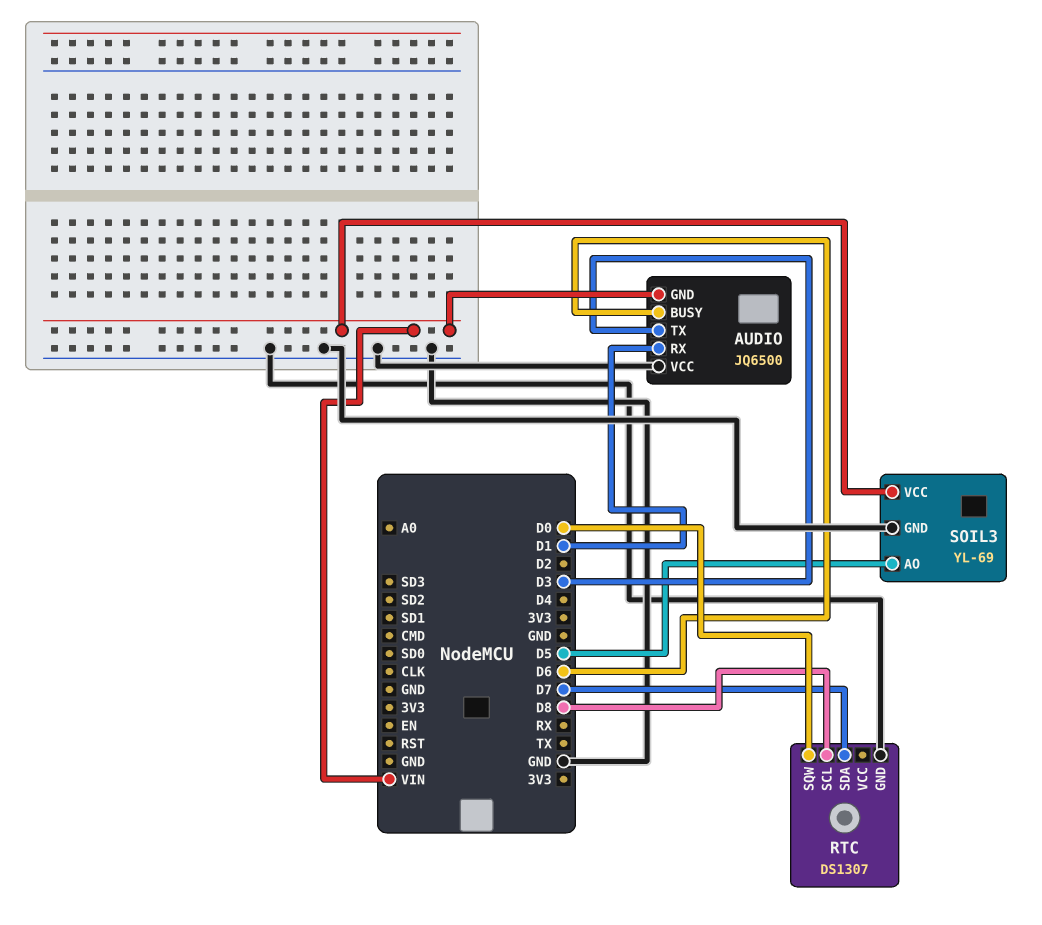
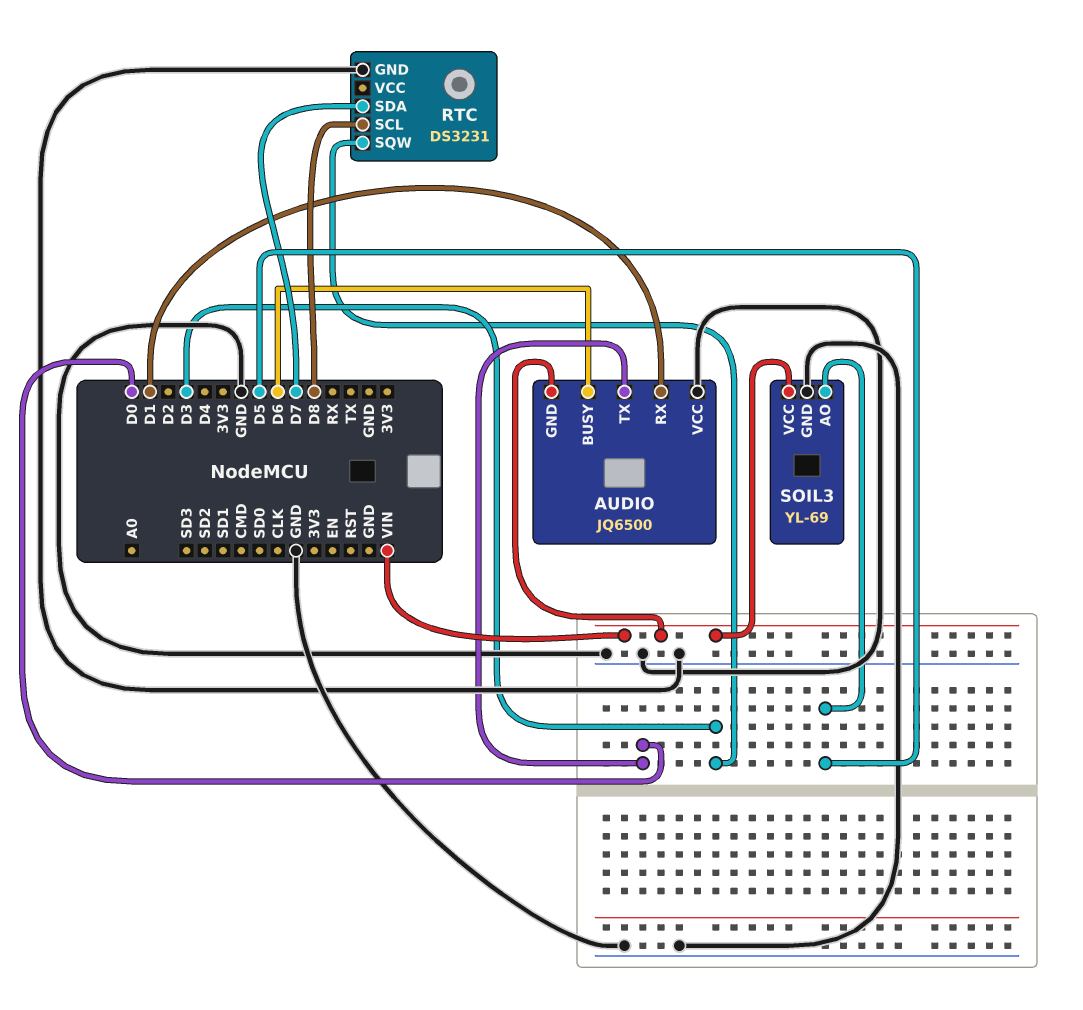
AUDIO pin TX: D3 -> D0
RTC: DS1307 -> DS3231
RTC pin SQW: D0 -> D3

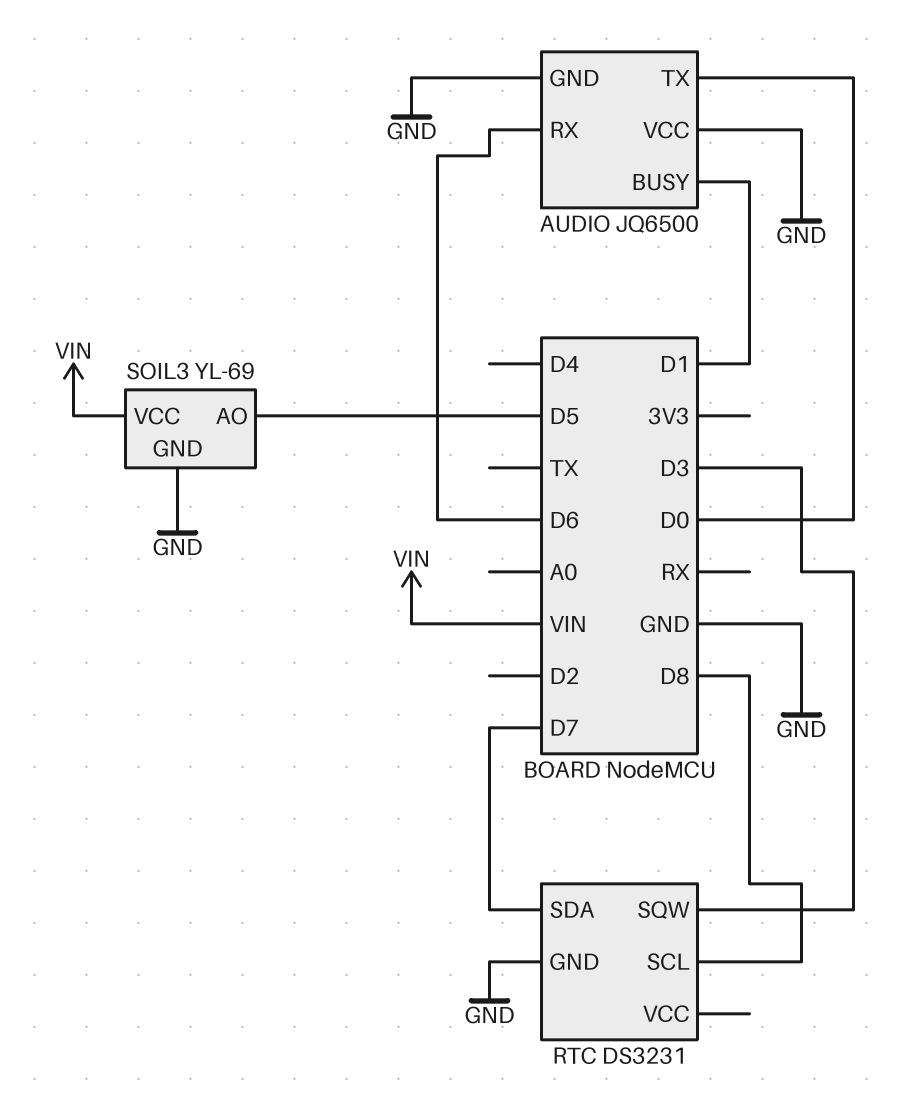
AUDIO pin BUSY: D6 -> D1
AUDIO pin GND: VIN -> GND
AUDIO pin RX: D1 -> D6

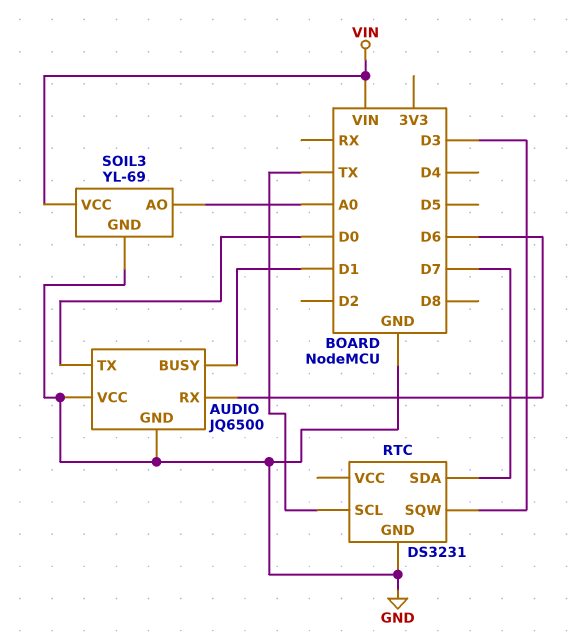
RTC pin SCL: D8 -> TX
SOIL3 pin AO: D5 -> A0

